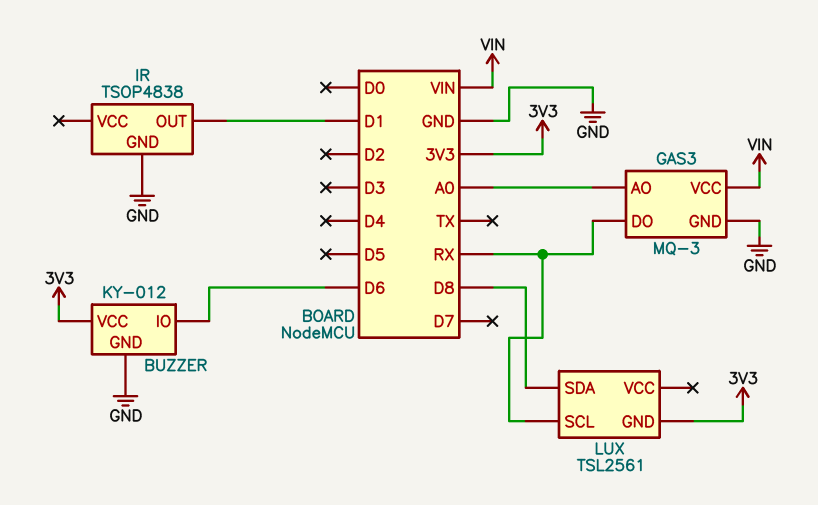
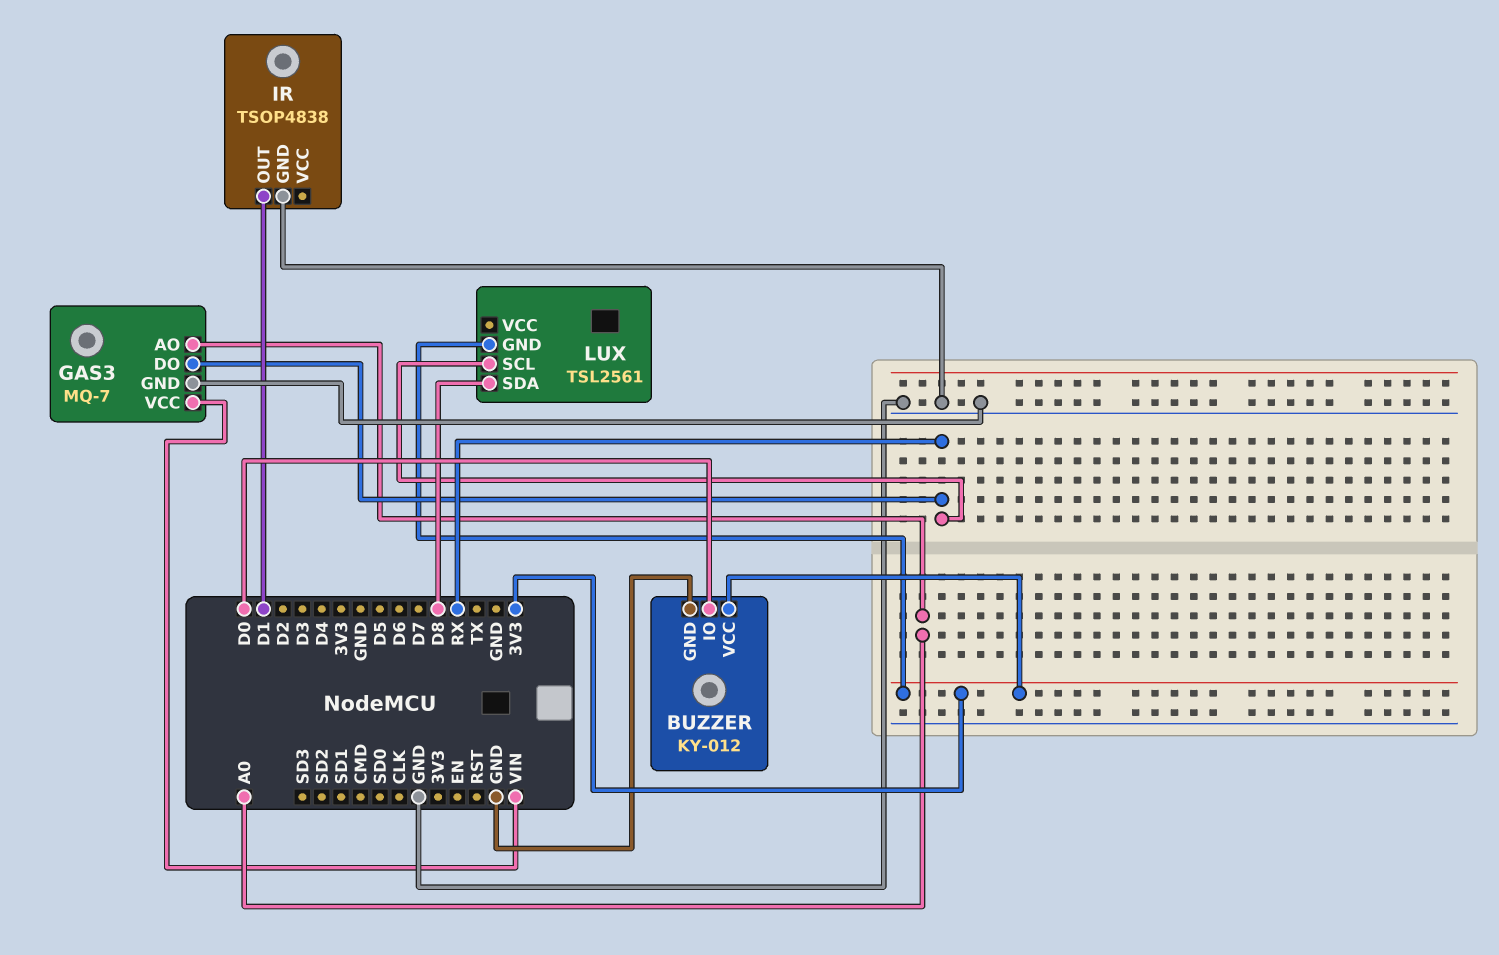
BUZZER pin IO: D6 -> D0
GAS3: MQ-3 -> MQ-7

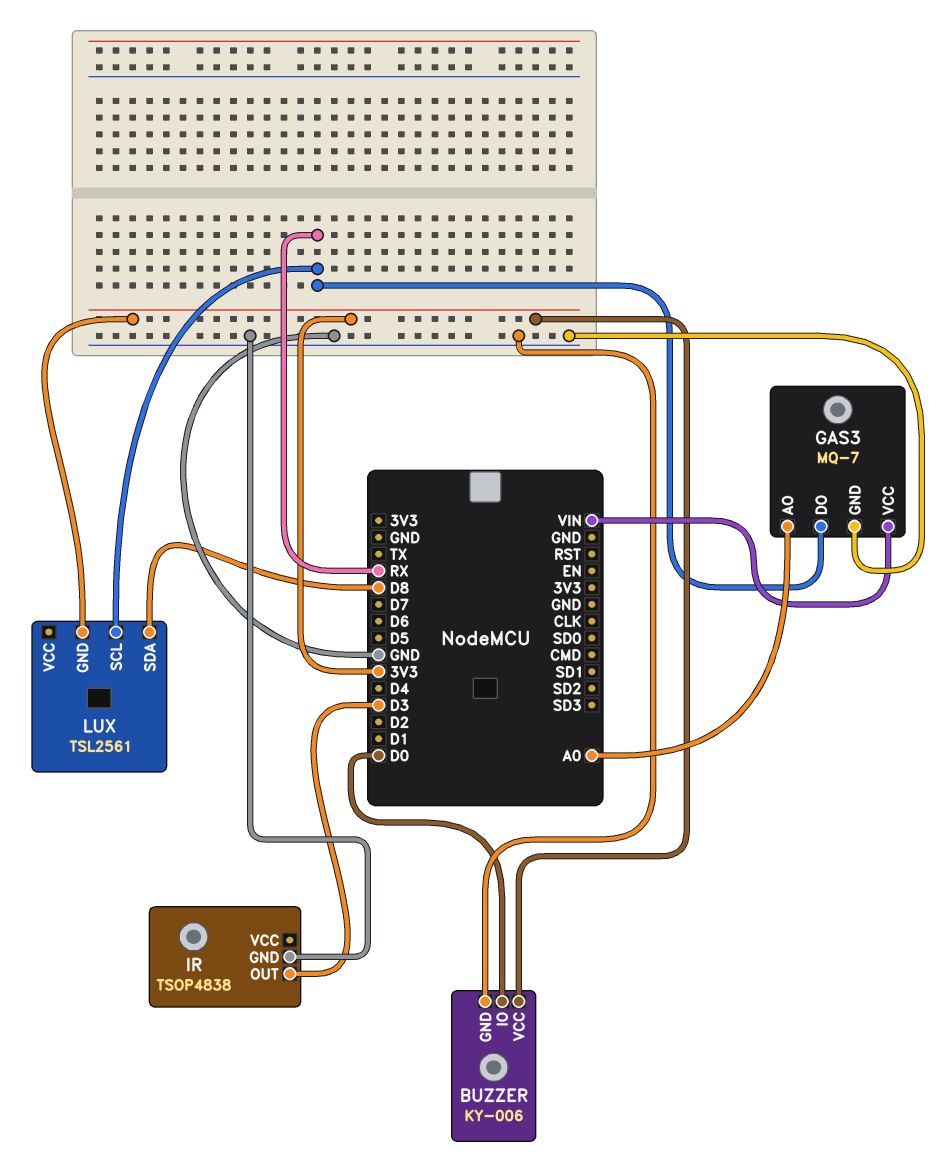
BUZZER: KY-012 -> KY-006
IR pin OUT: D1 -> D3

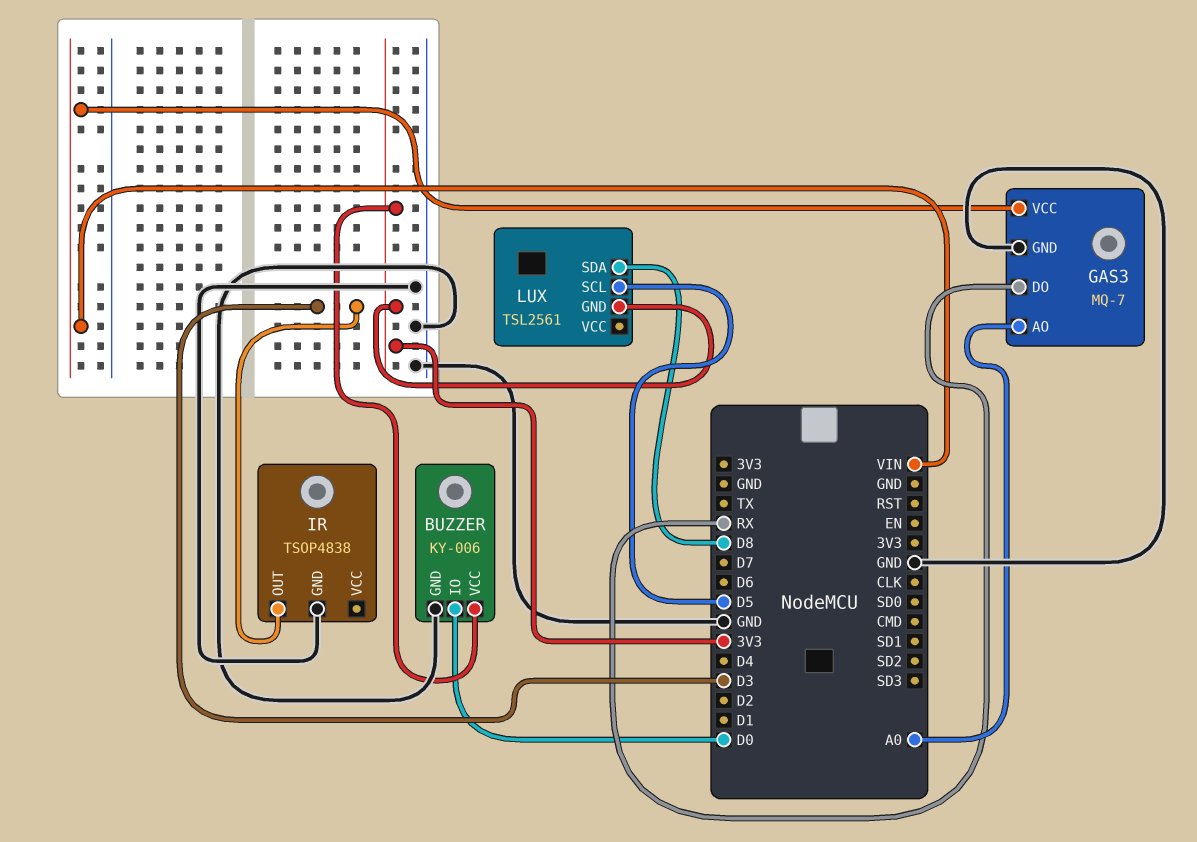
LUX pin SCL: RX -> D5

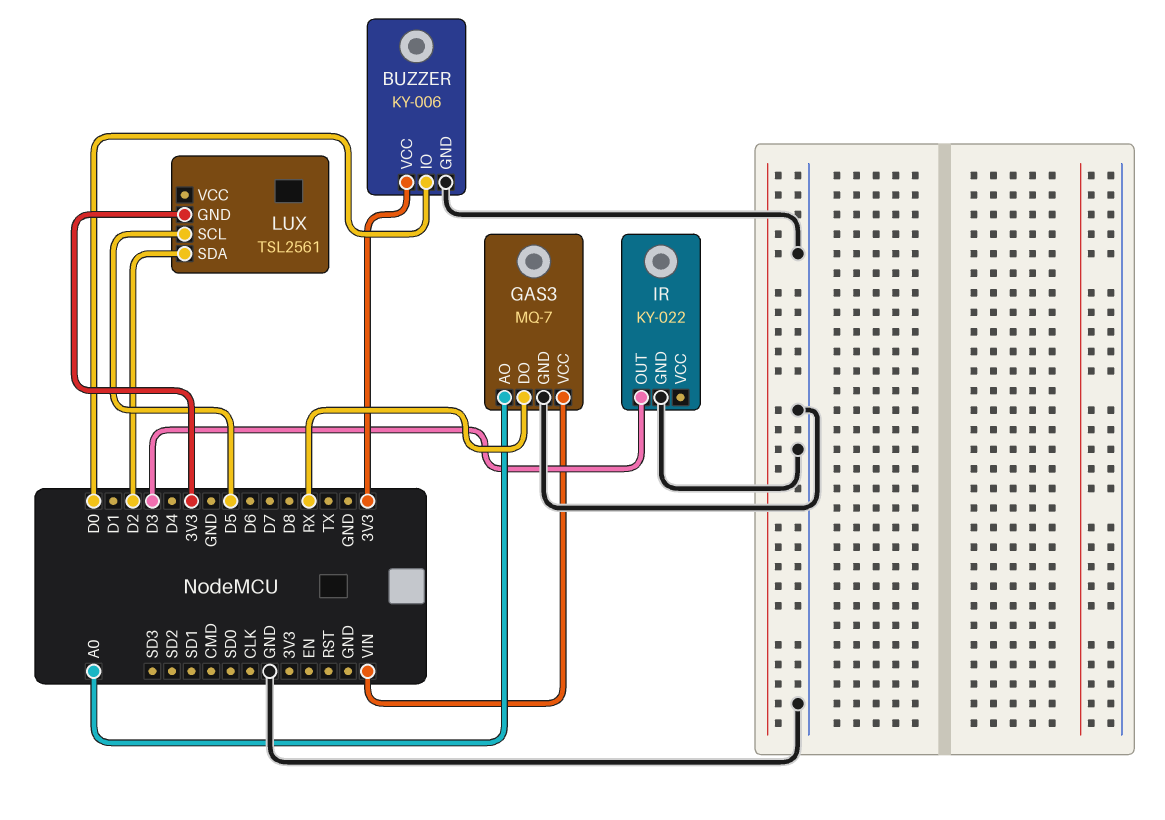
IR: TSOP4838 -> KY-022
LUX pin SDA: D8 -> D2

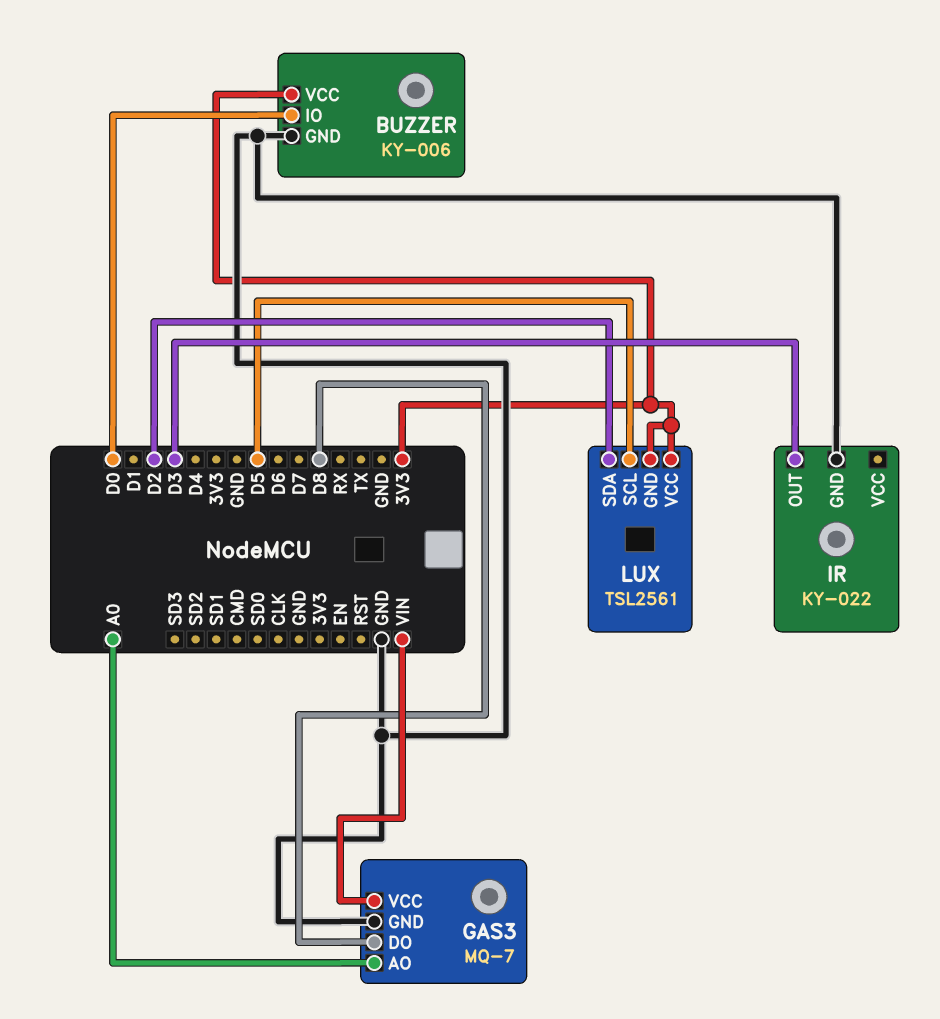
GAS3 pin DO: RX -> D8
LUX pin VCC: none -> 3V3

